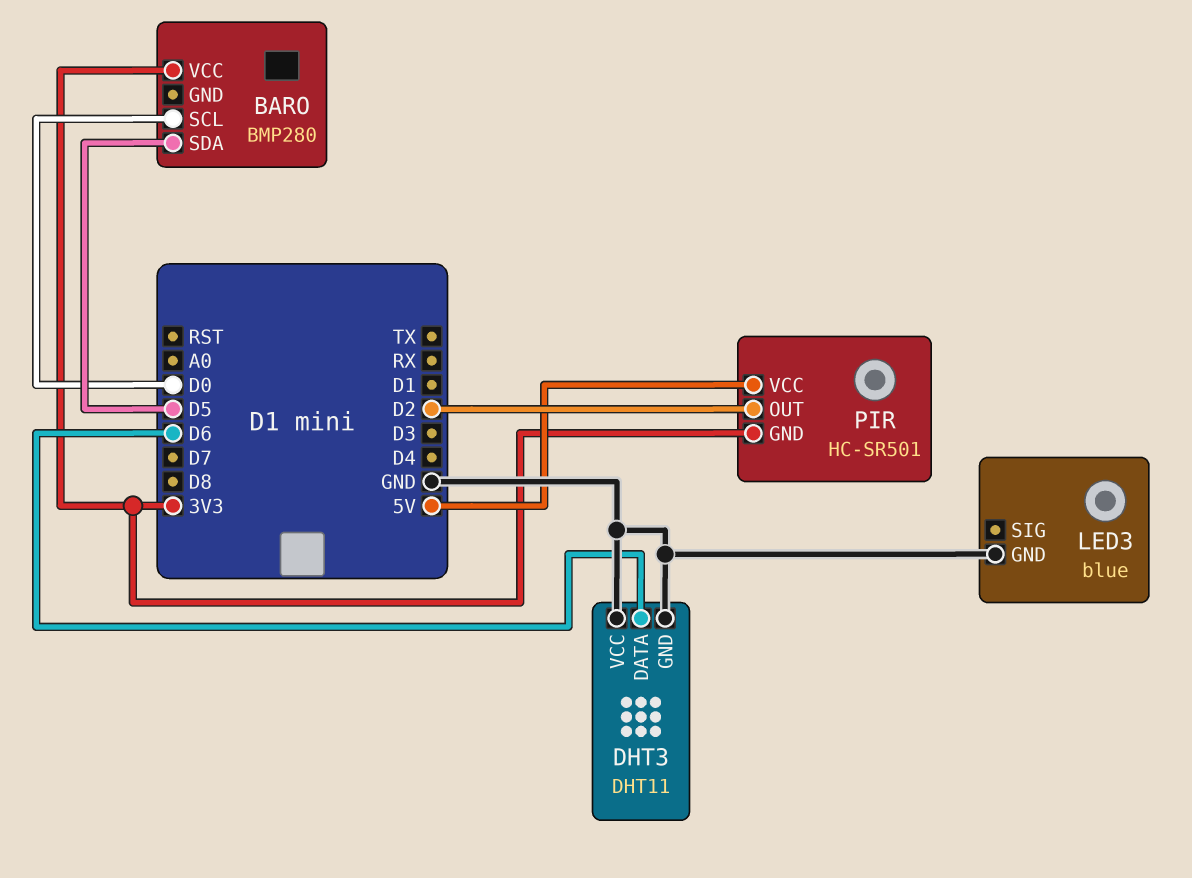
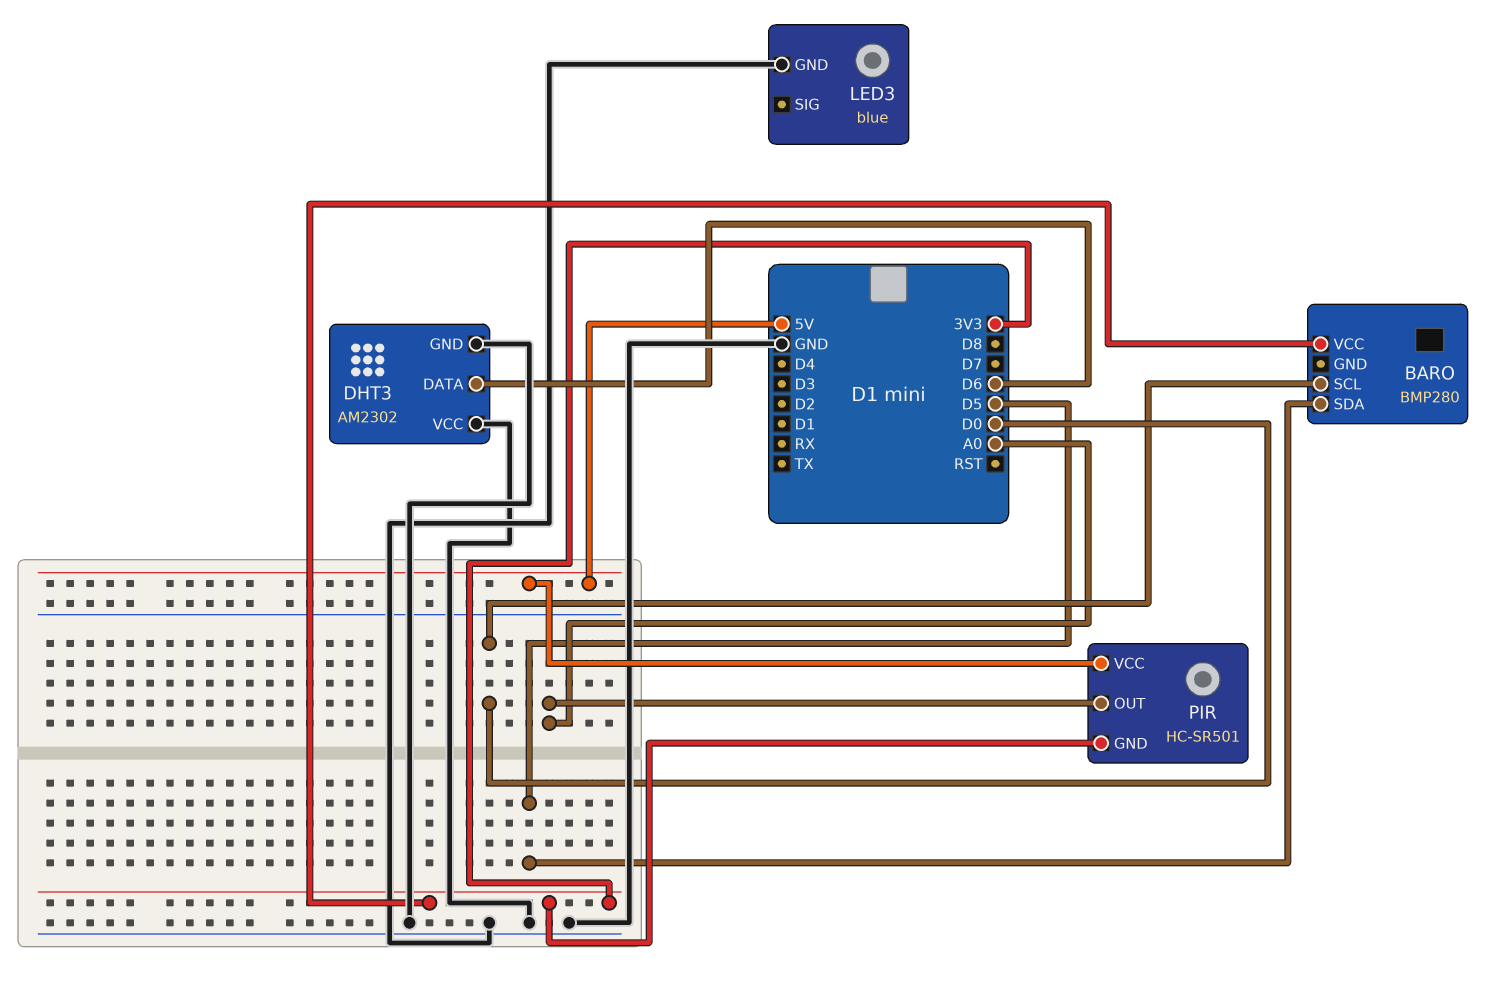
DHT3: DHT11 -> AM2302
PIR pin OUT: D2 -> A0

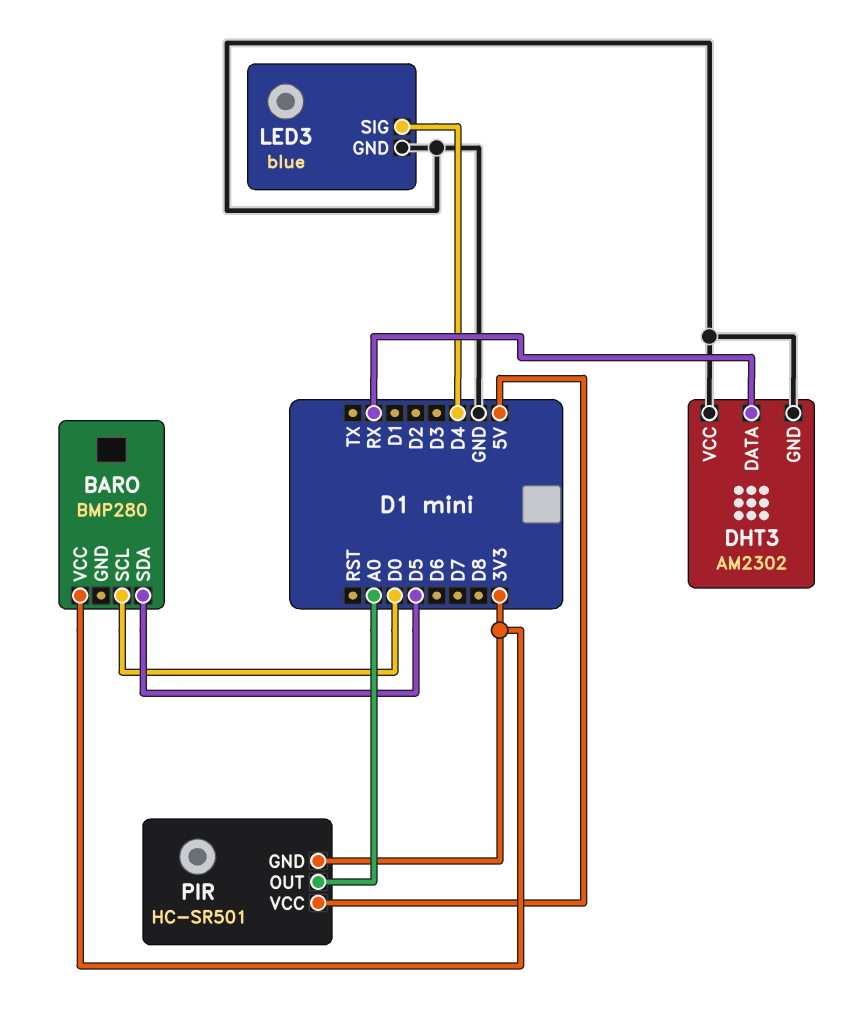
DHT3 pin DATA: D6 -> RX
LED3 pin SIG: none -> D4

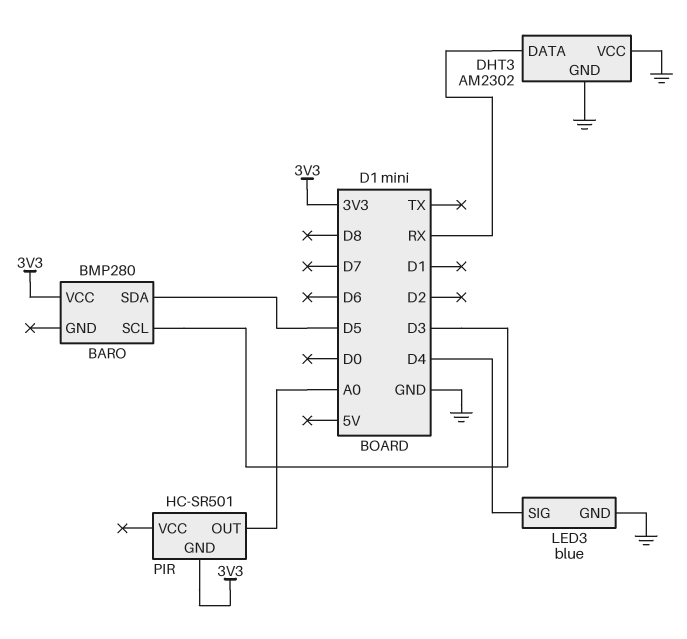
BARO pin SCL: D0 -> D3
PIR pin VCC: 5V -> none

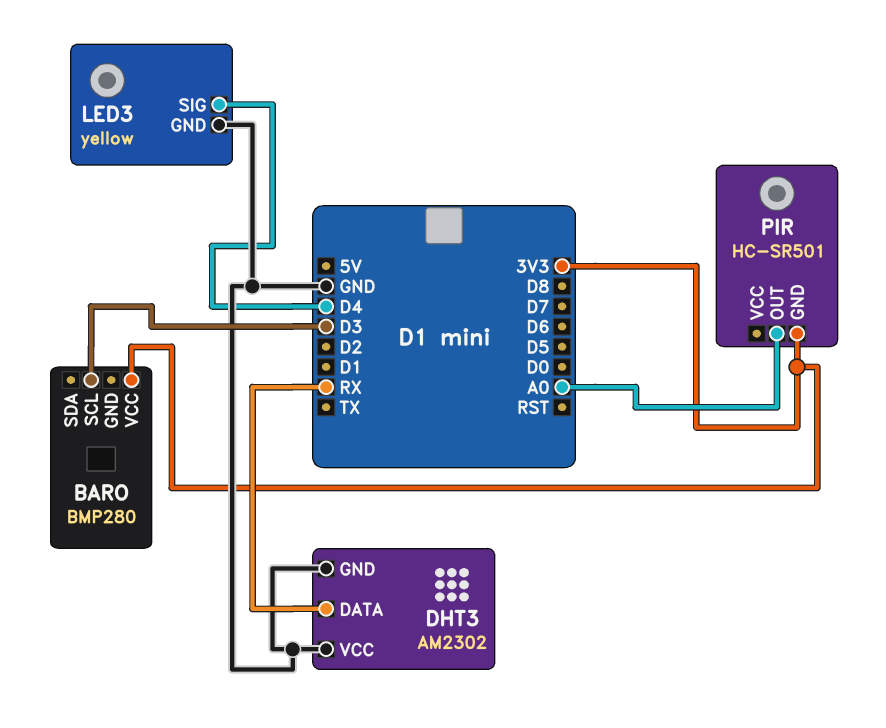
BARO pin SDA: D5 -> none
LED3: blue -> yellow

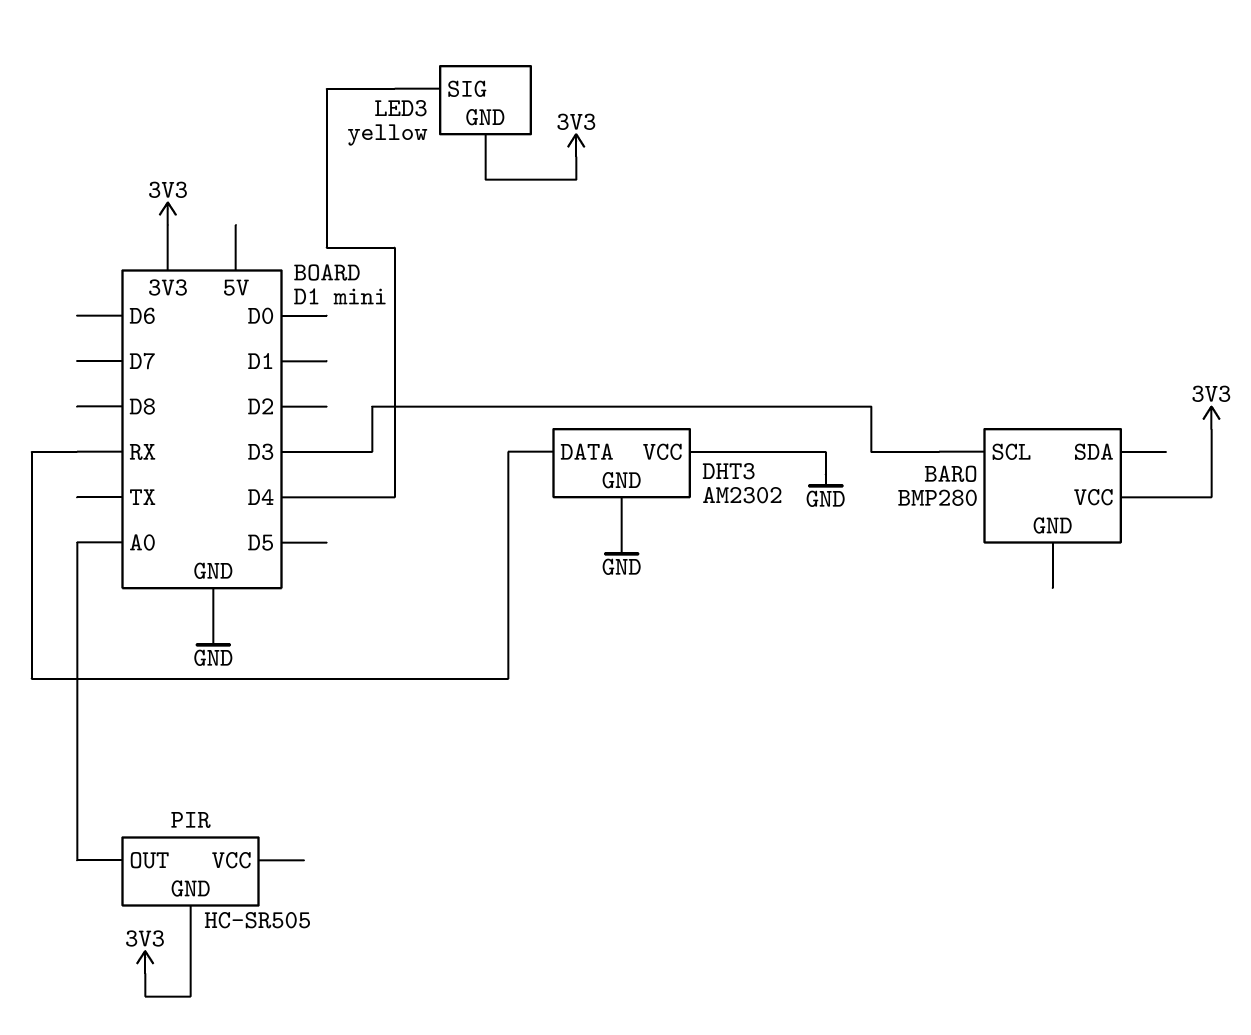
LED3 pin GND: GND -> 3V3
PIR: HC-SR501 -> HC-SR505

